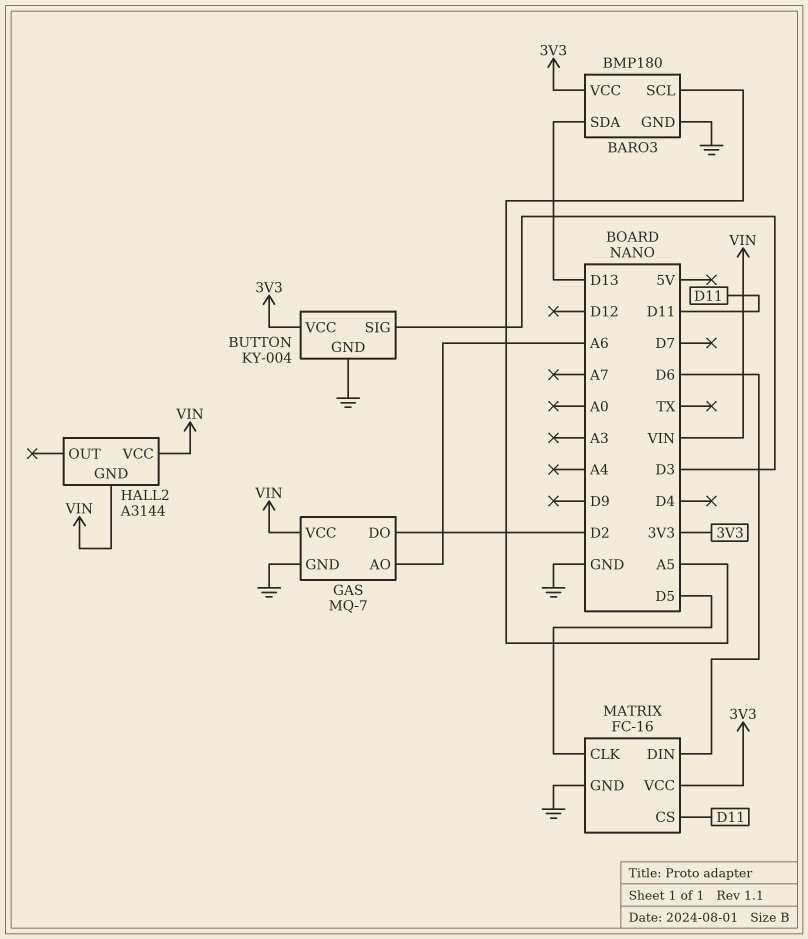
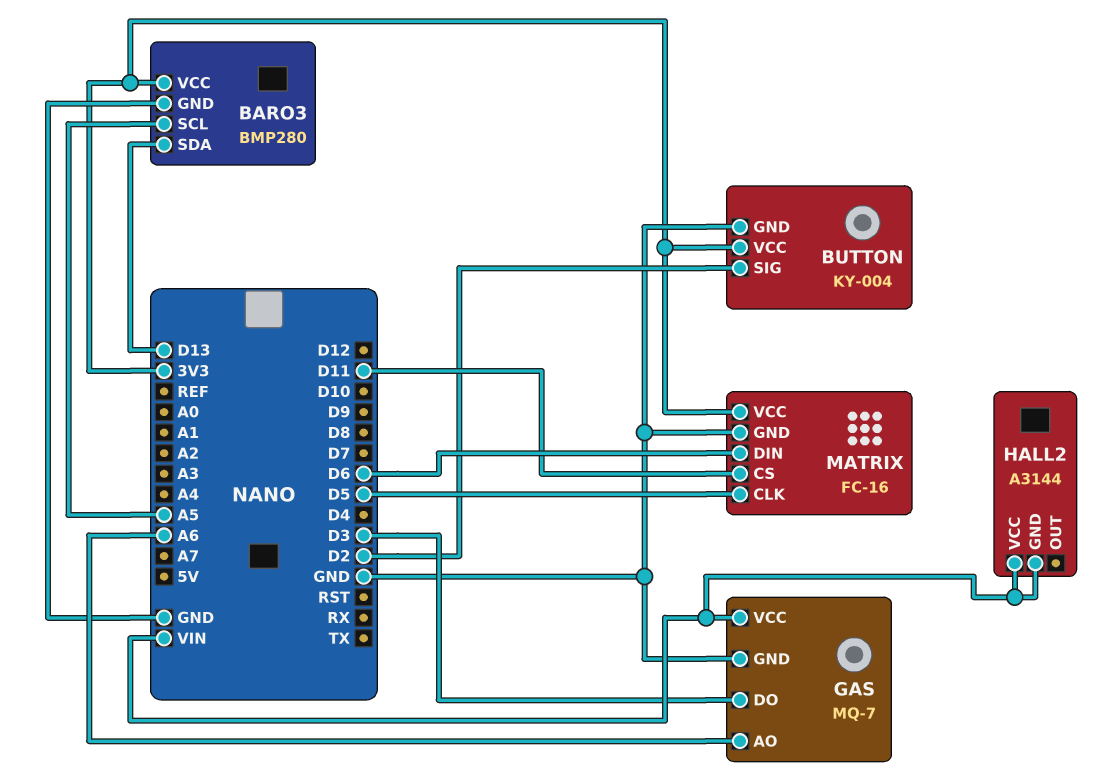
BARO3: BMP180 -> BMP280
BUTTON pin SIG: D3 -> D2
GAS pin DO: D2 -> D3

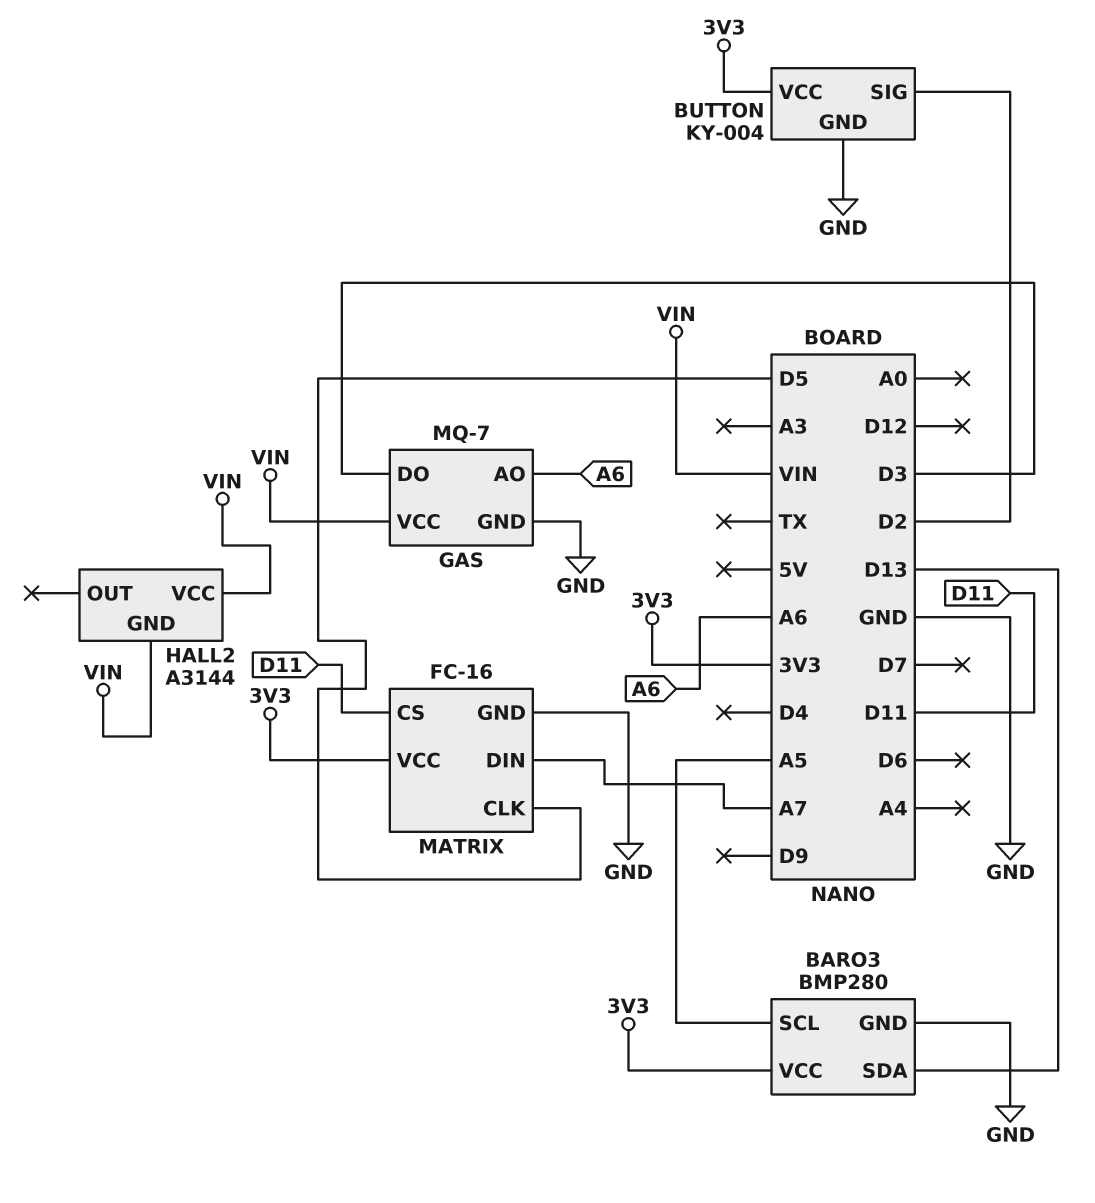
MATRIX pin DIN: D6 -> A7

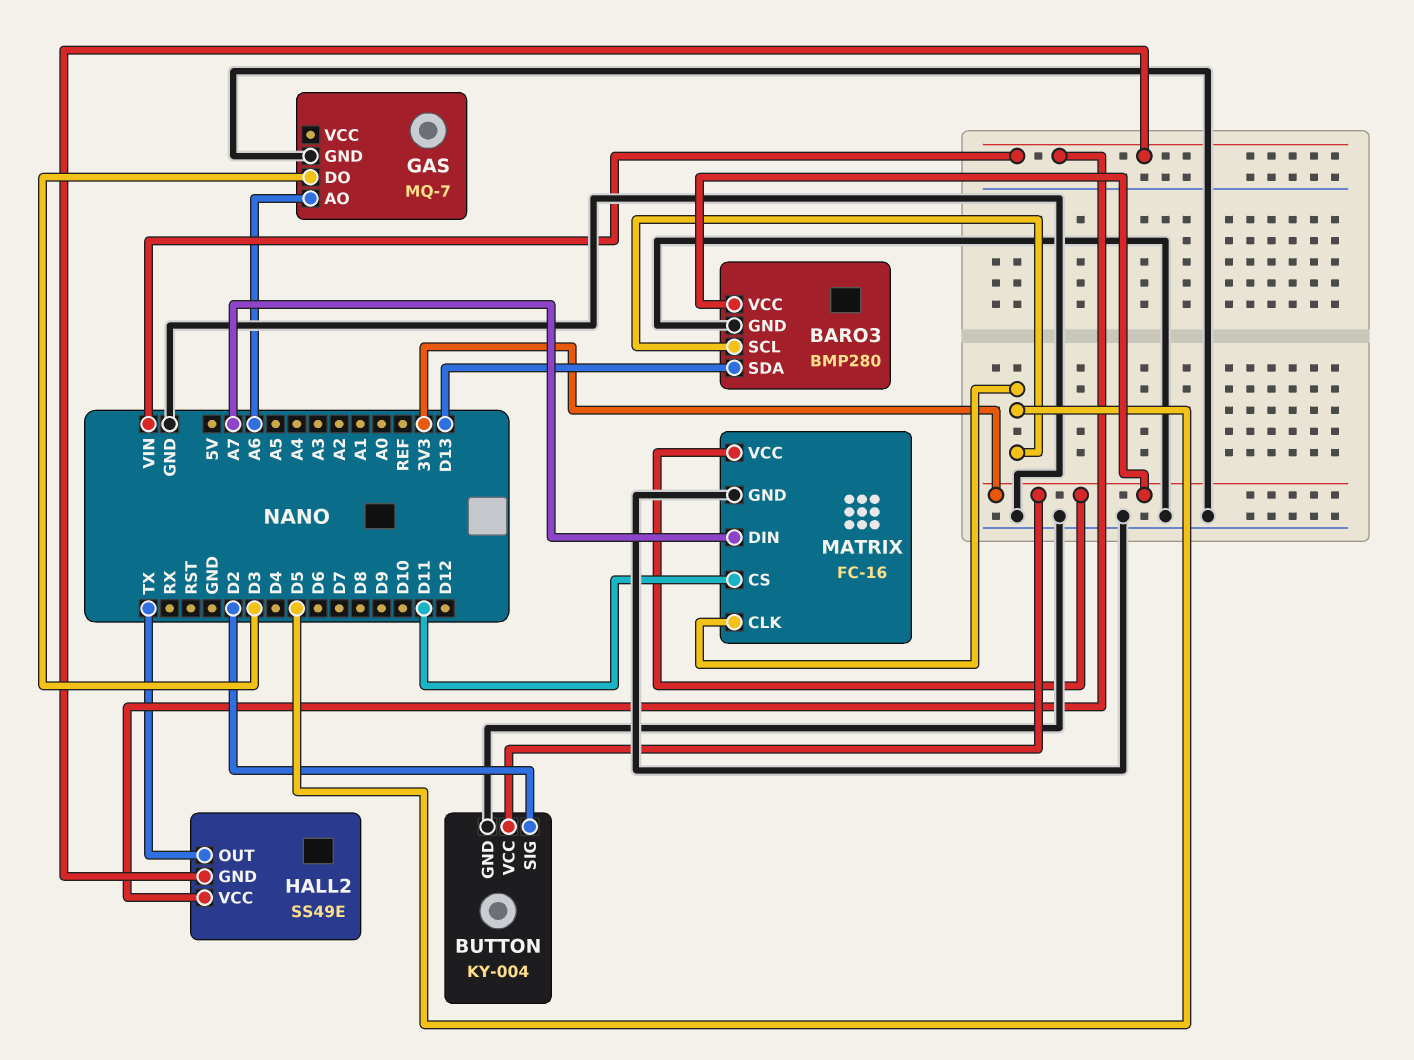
BARO3 pin SCL: A5 -> D5
GAS pin VCC: VIN -> none
HALL2: A3144 -> SS49E
HALL2 pin OUT: none -> TX

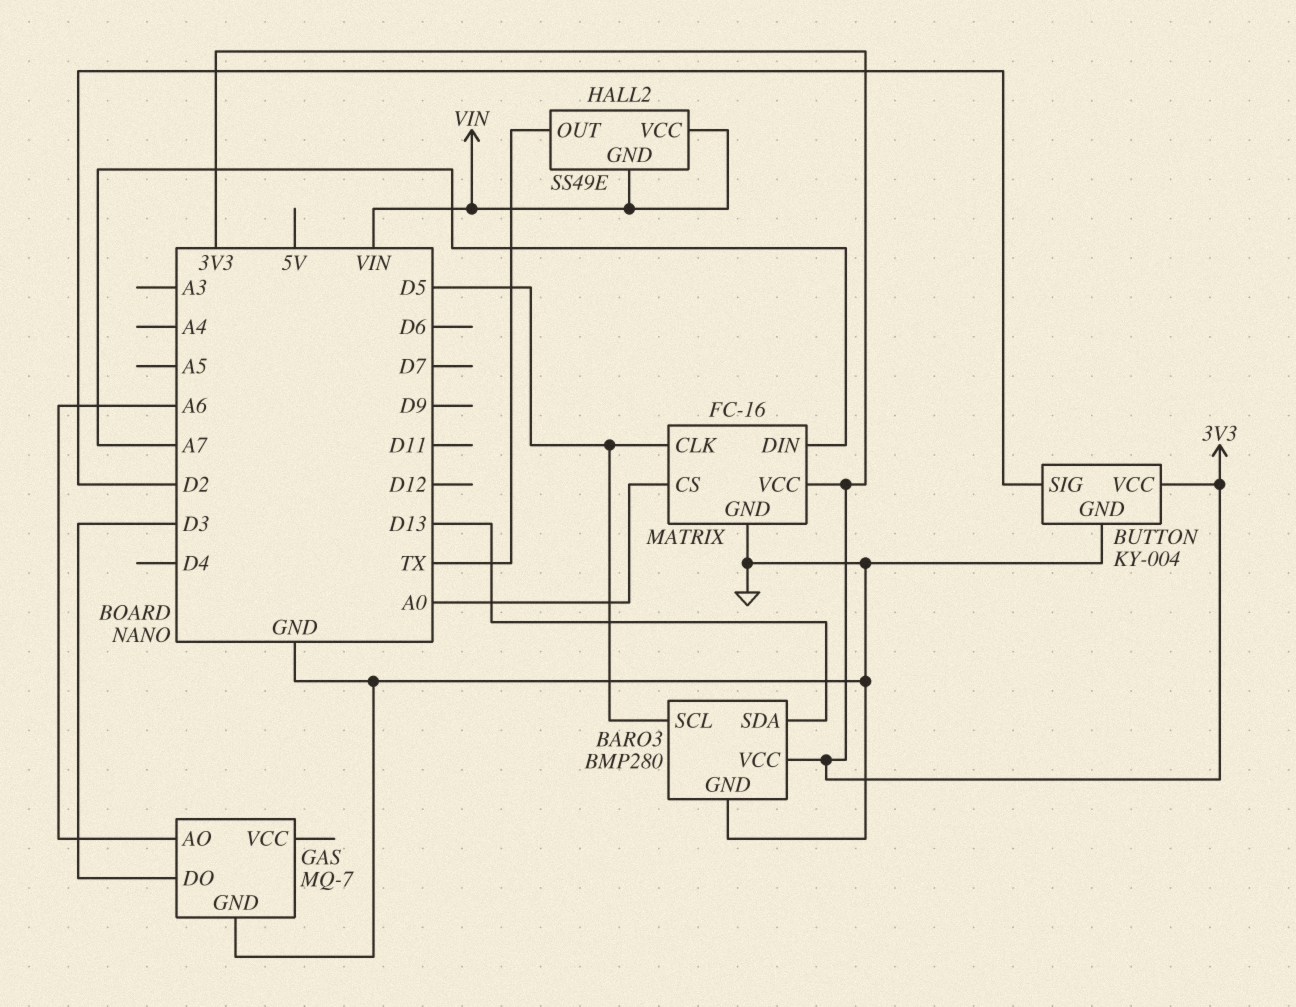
MATRIX pin CS: D11 -> A0

